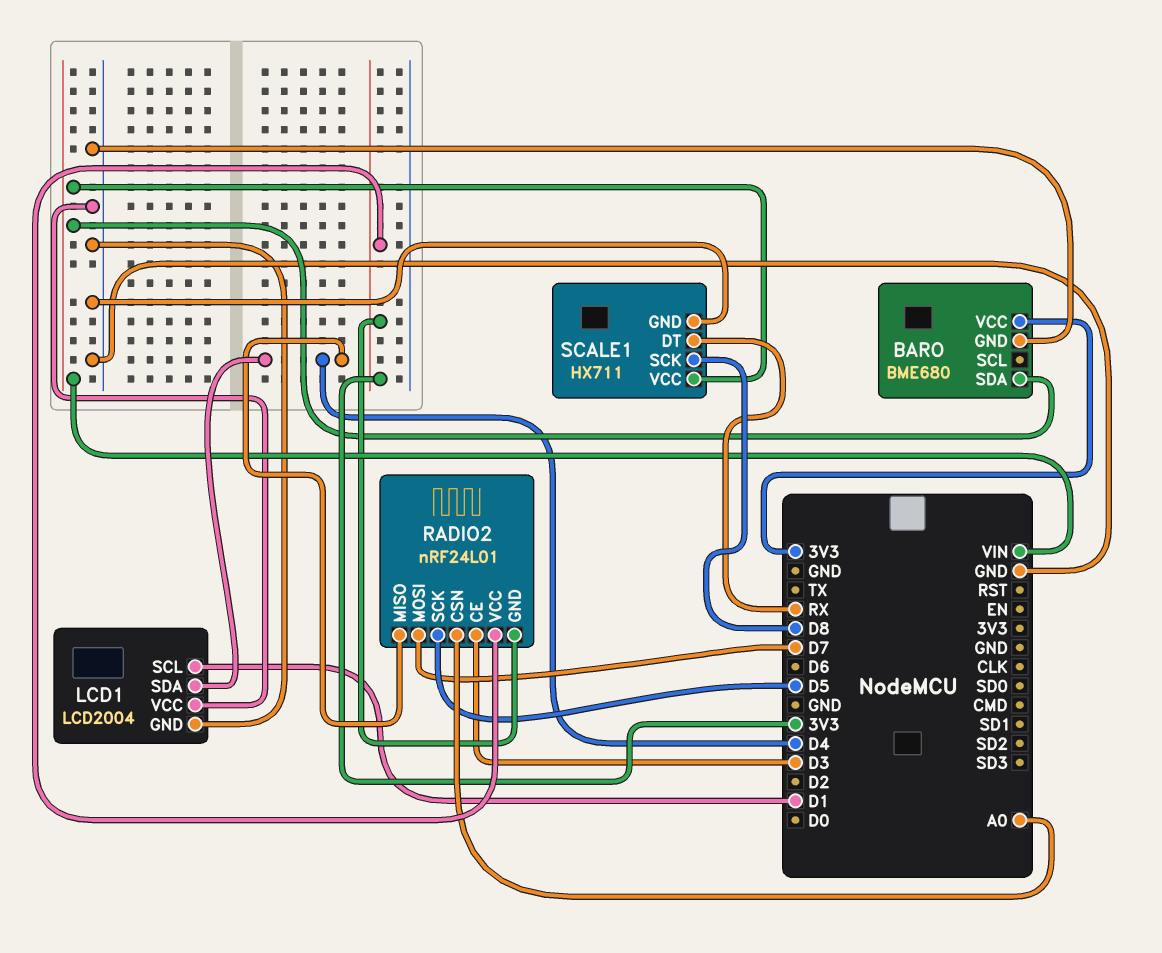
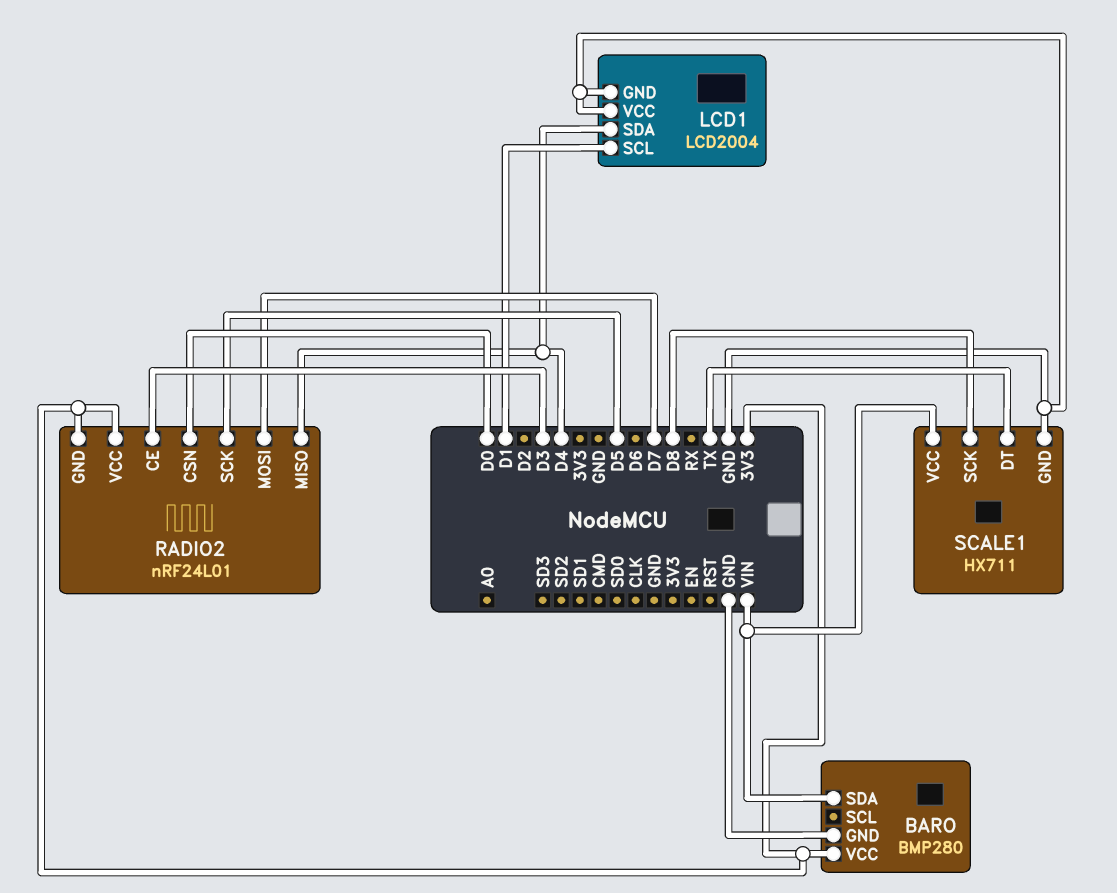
BARO: BME680 -> BMP280
RADIO2 pin CSN: A0 -> D0
SCALE1 pin DT: RX -> TX

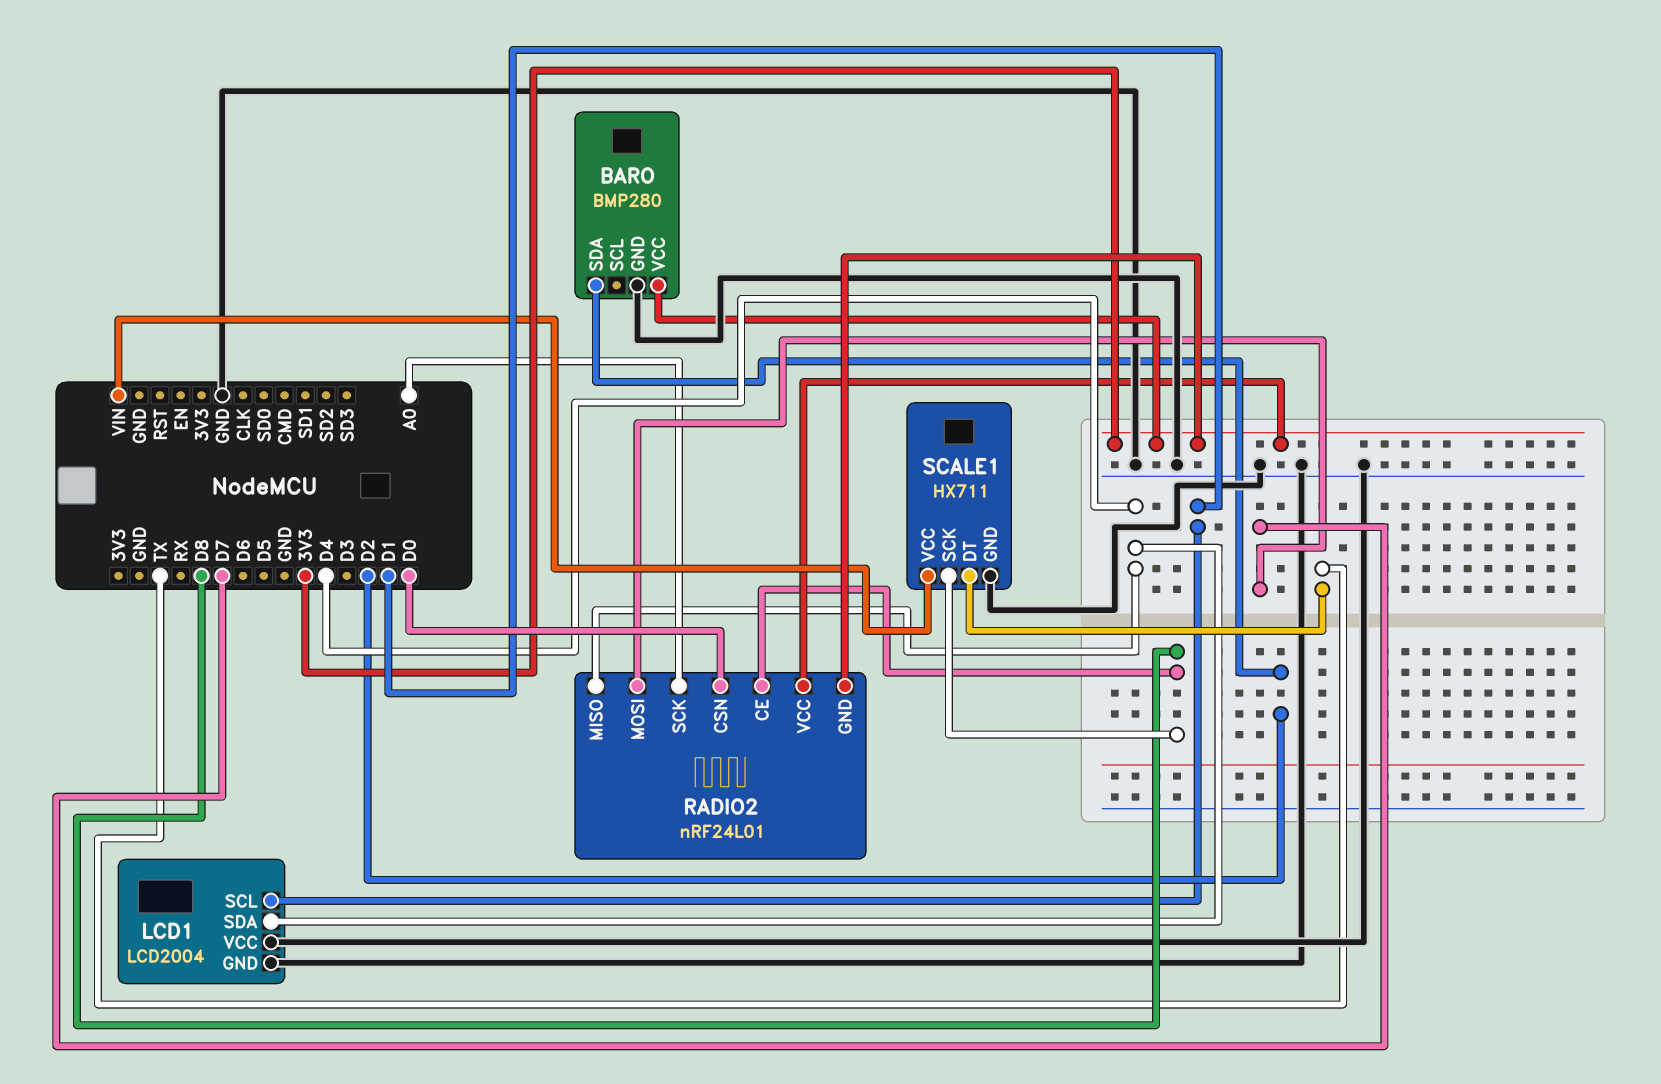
BARO pin SDA: VIN -> D2
RADIO2 pin CE: D3 -> D8
RADIO2 pin SCK: D5 -> A0

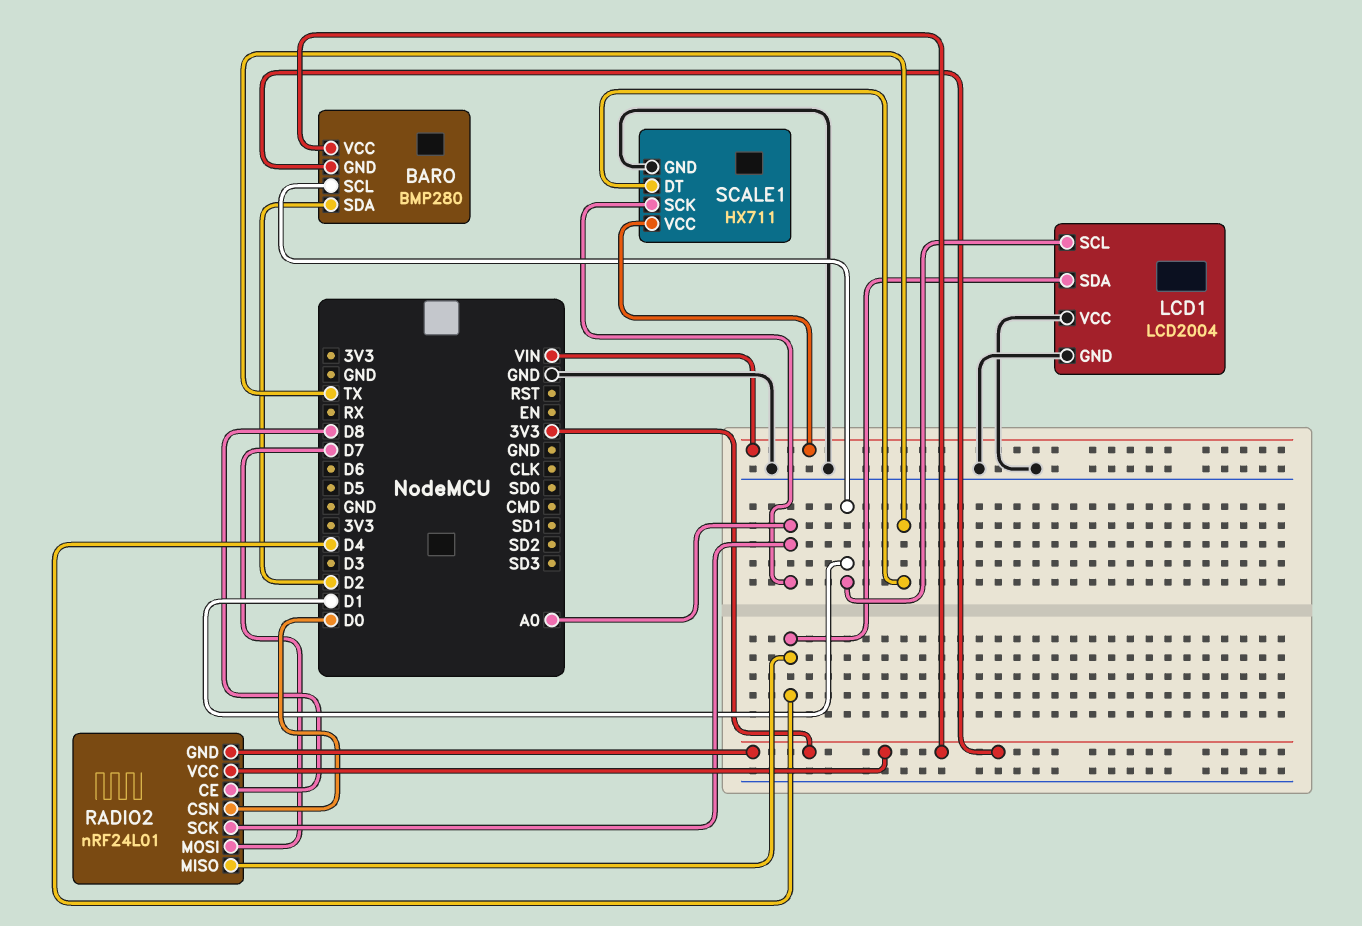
BARO pin GND: GND -> 3V3
BARO pin SCL: none -> D1
SCALE1 pin SCK: D8 -> A0

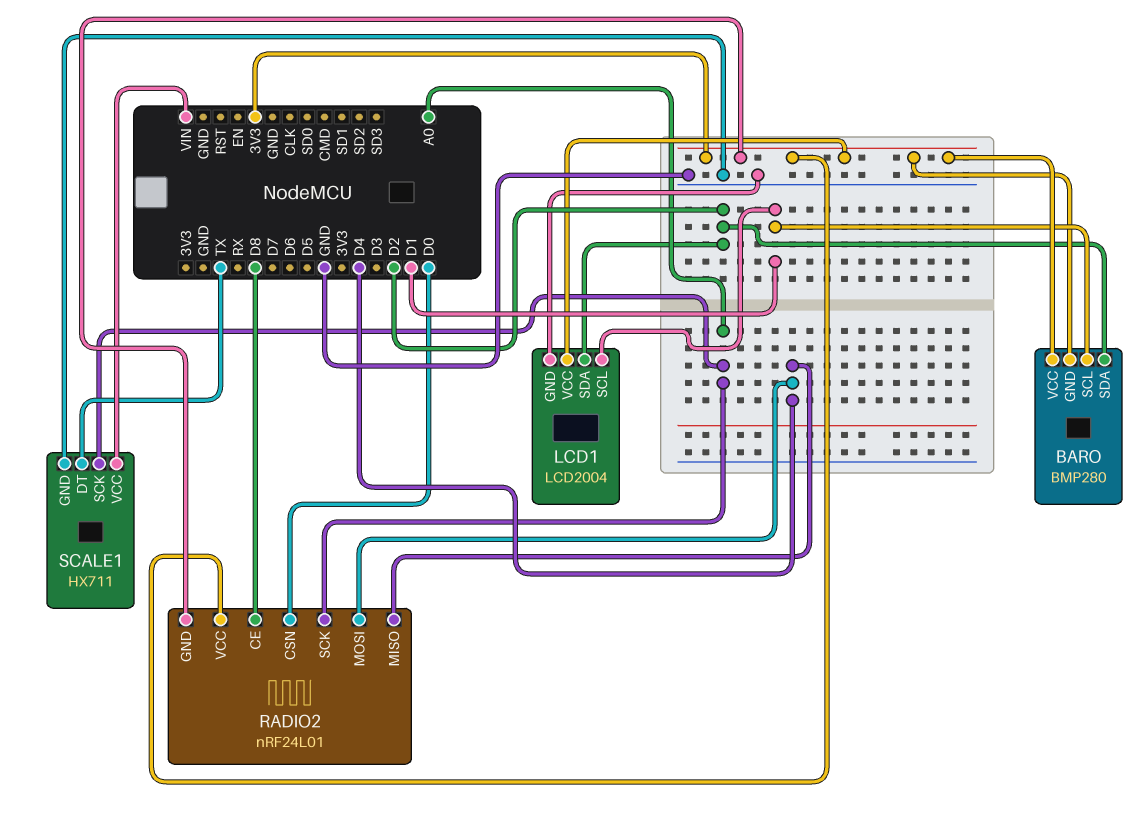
LCD1 pin SDA: D4 -> D2
LCD1 pin VCC: GND -> 3V3
RADIO2 pin MOSI: D7 -> D4

